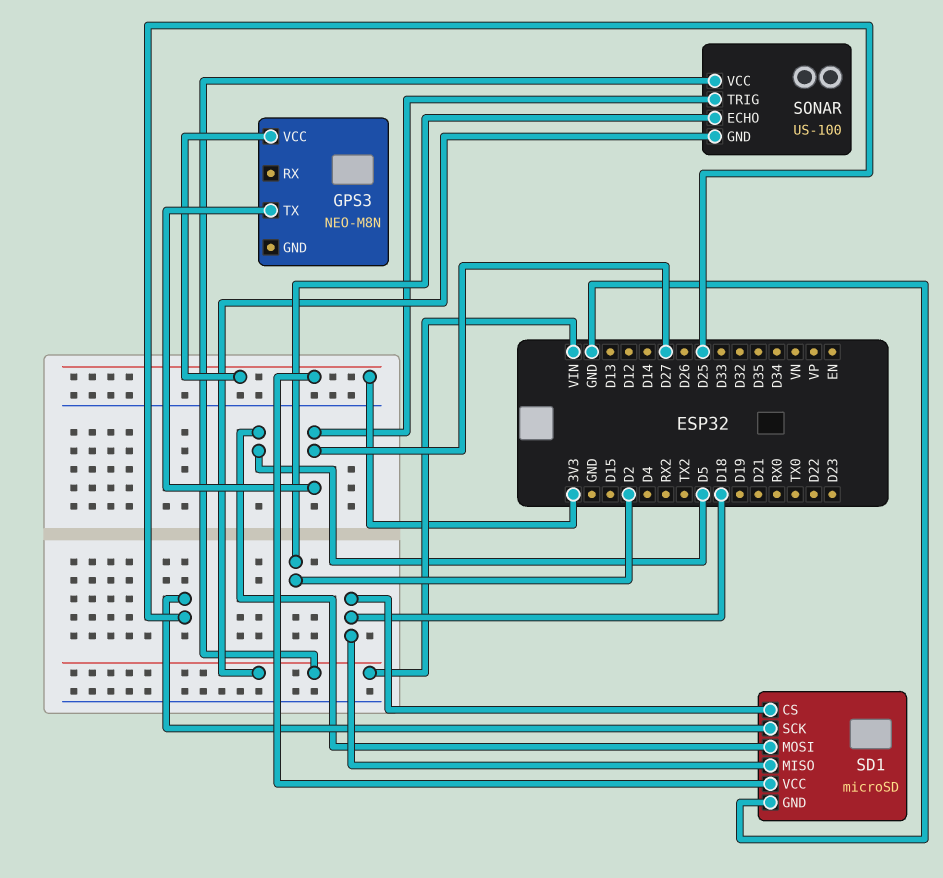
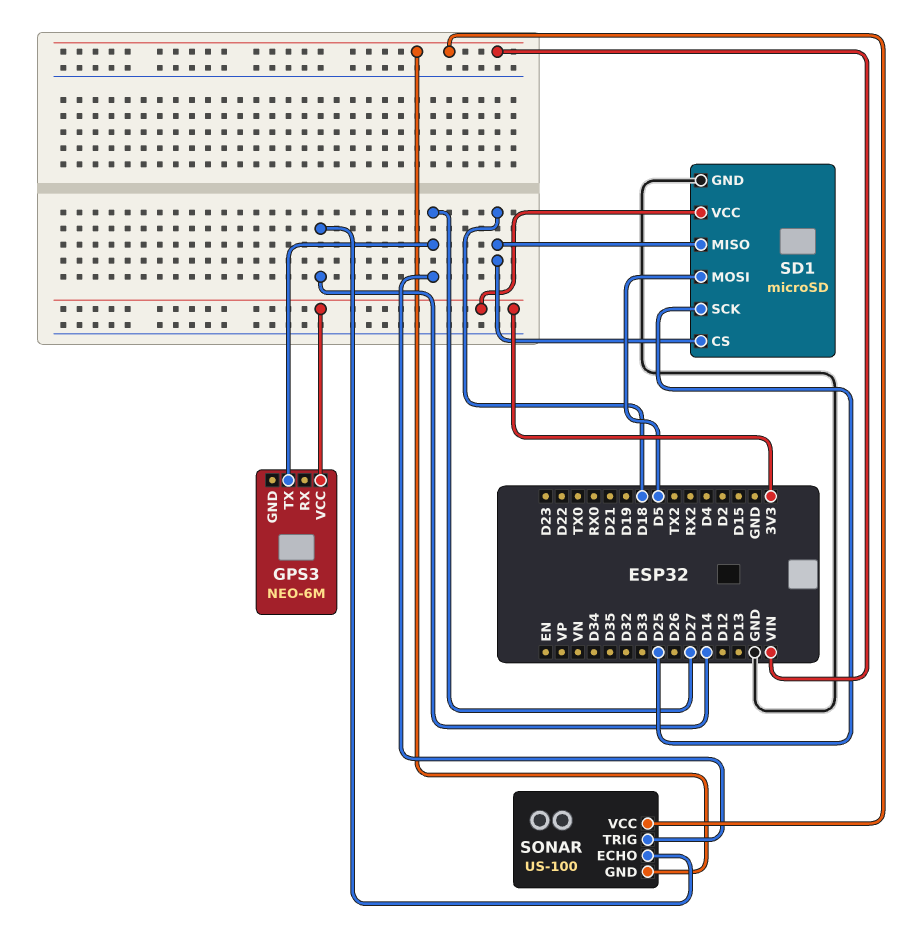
GPS3: NEO-M8N -> NEO-6M
SONAR pin ECHO: D2 -> D14

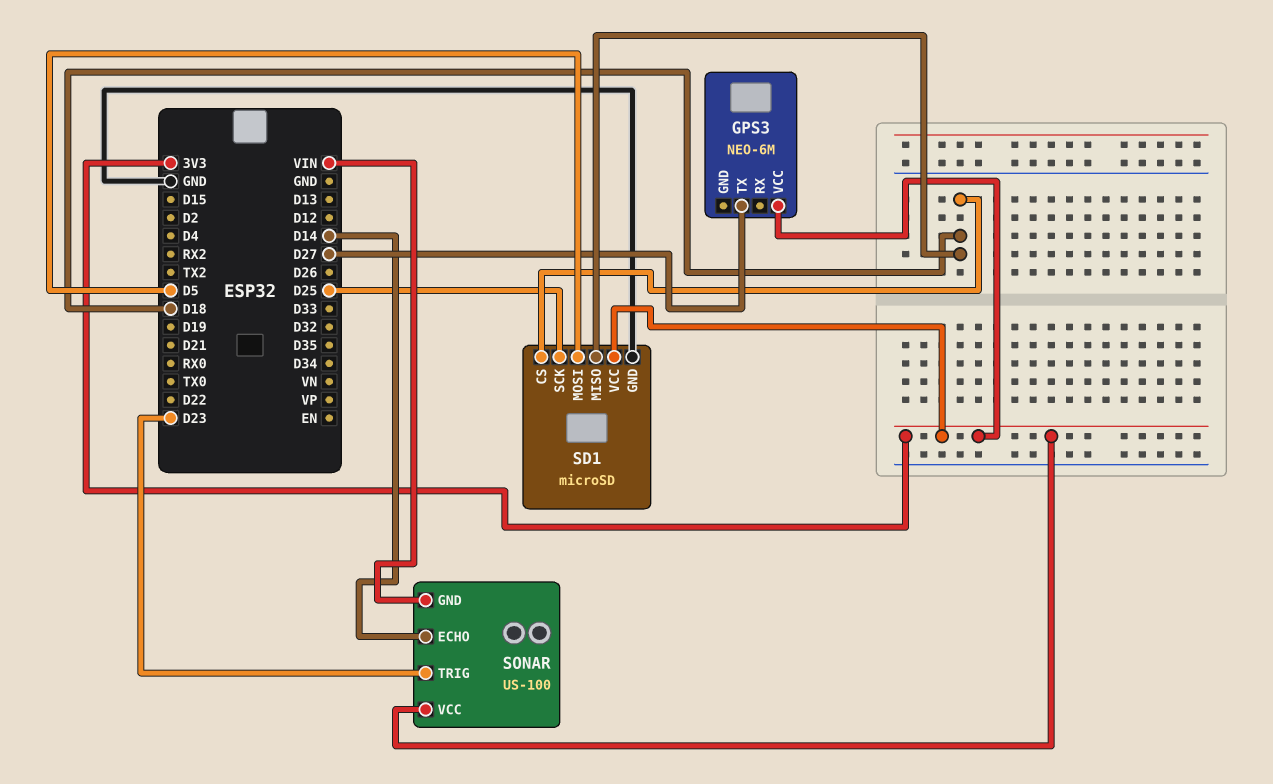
SONAR pin TRIG: D27 -> D23
SONAR pin VCC: VIN -> 3V3

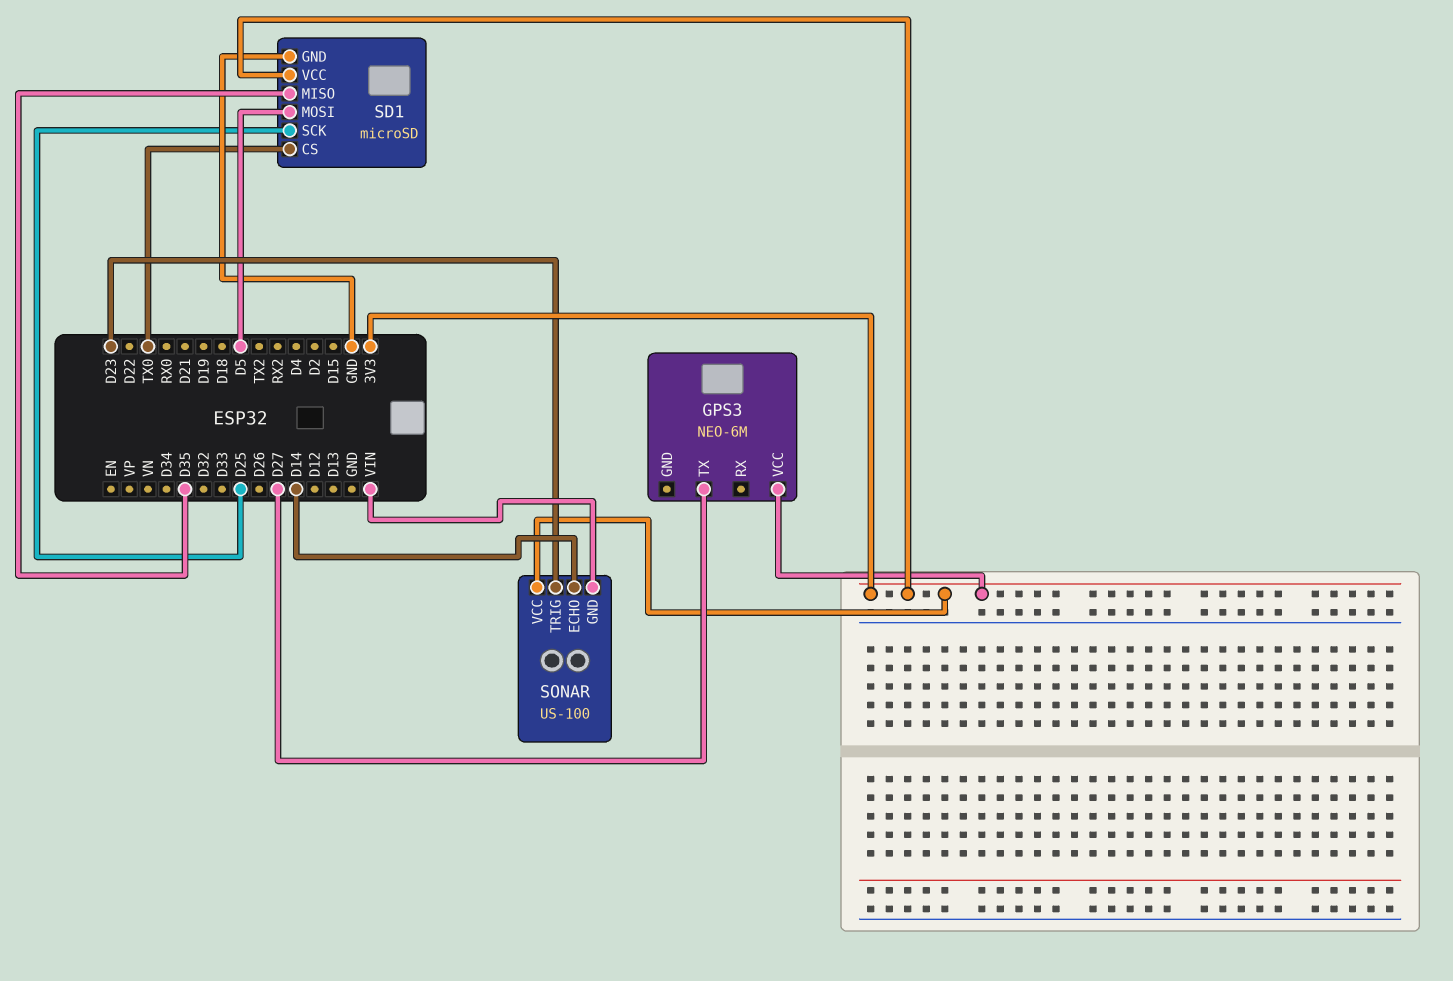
SD1 pin CS: D18 -> TX0
SD1 pin MISO: D18 -> D35

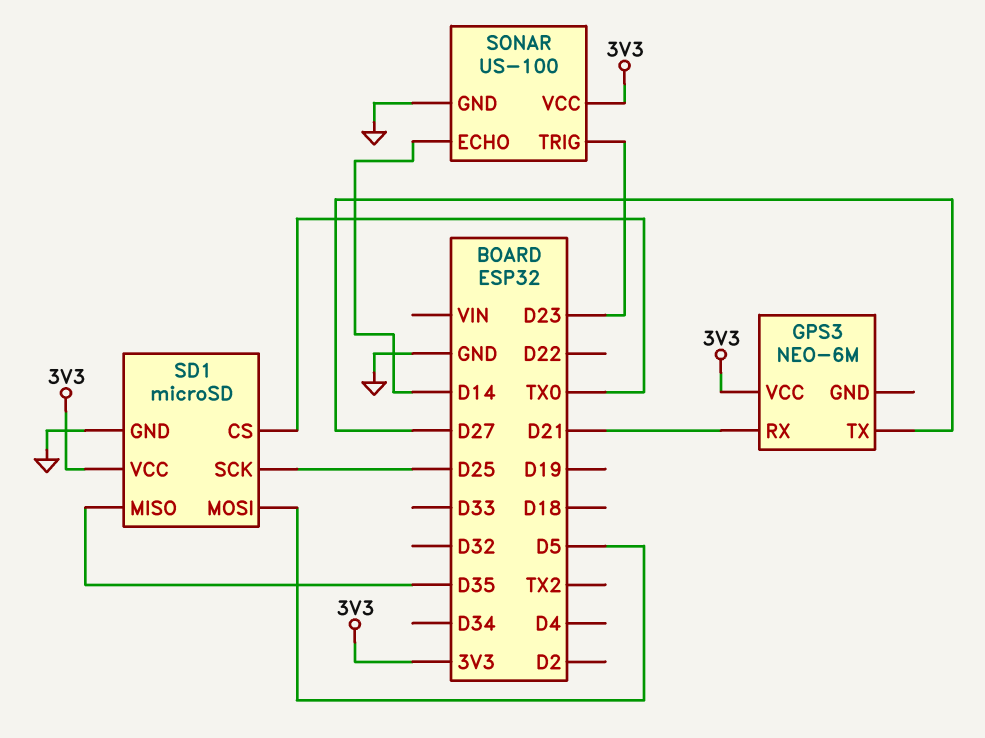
GPS3 pin RX: none -> D21
SONAR pin GND: VIN -> GND

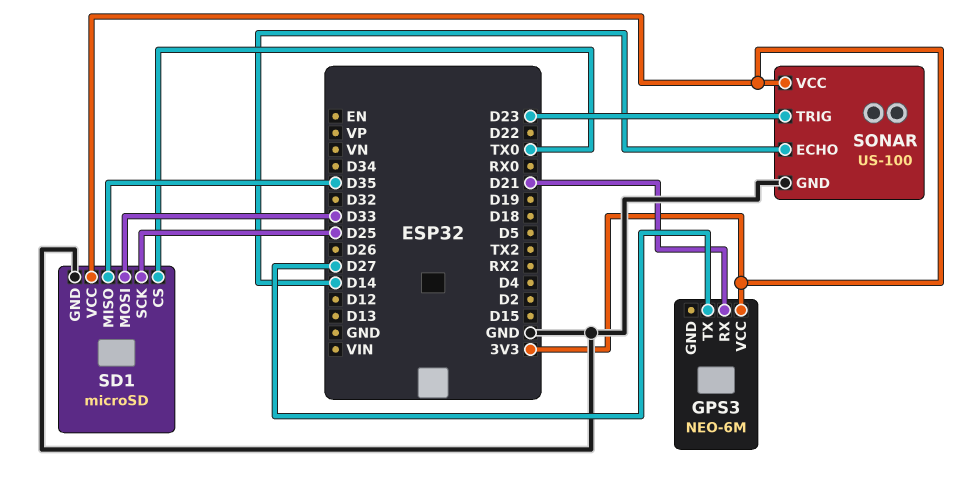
SD1 pin MOSI: D5 -> D33

